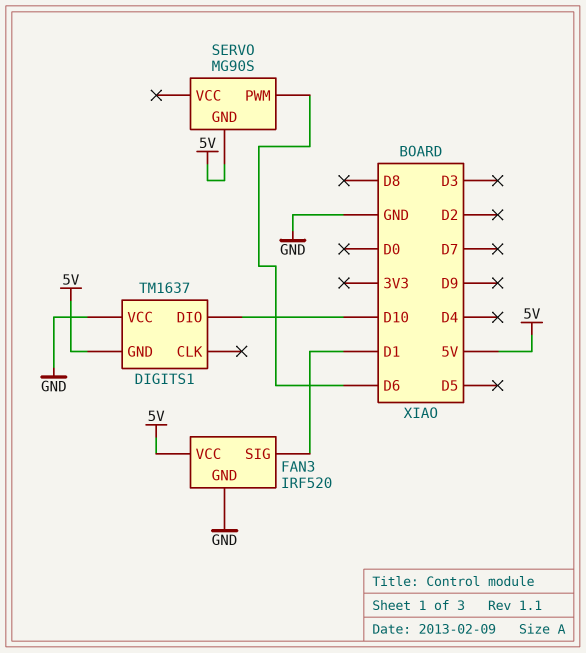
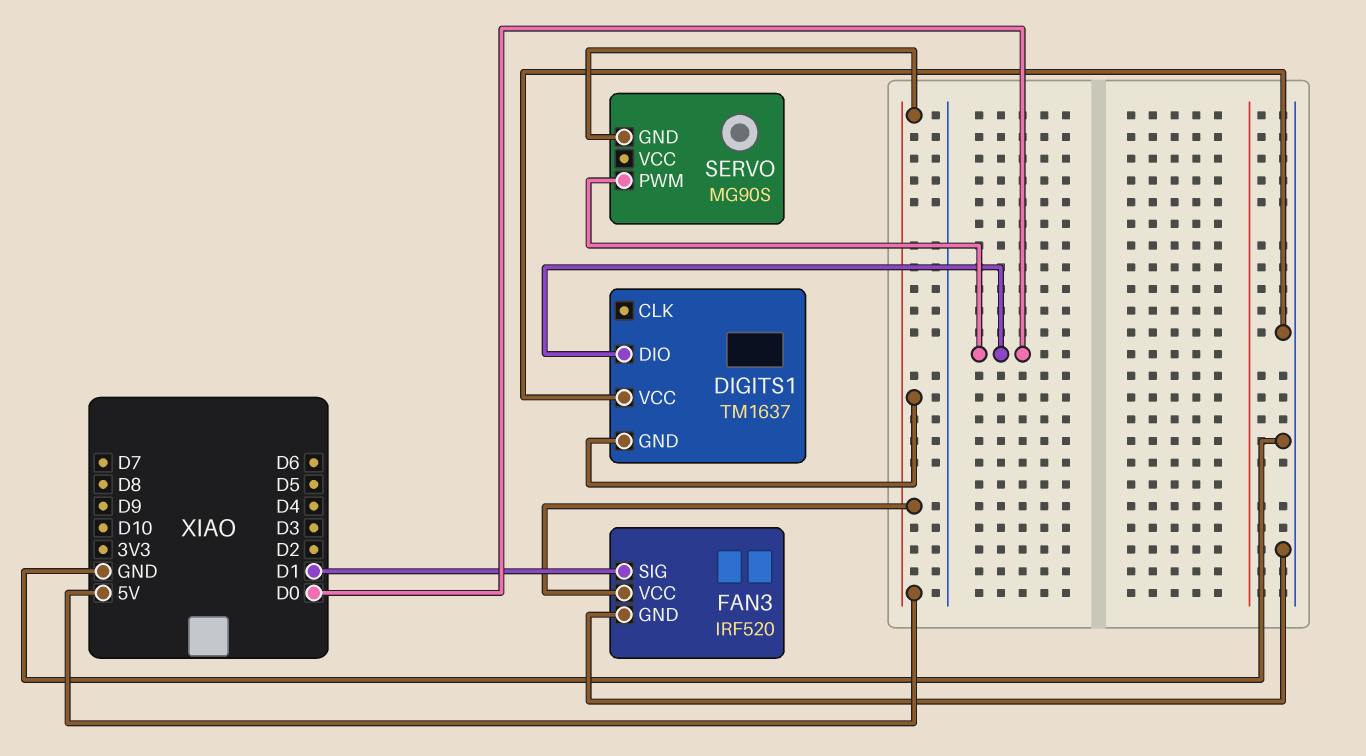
DIGITS1 pin DIO: D10 -> D0
SERVO pin PWM: D6 -> D0

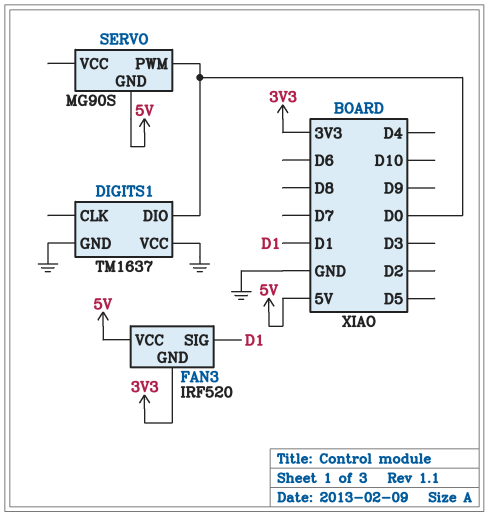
DIGITS1 pin GND: 5V -> GND
FAN3 pin GND: GND -> 3V3

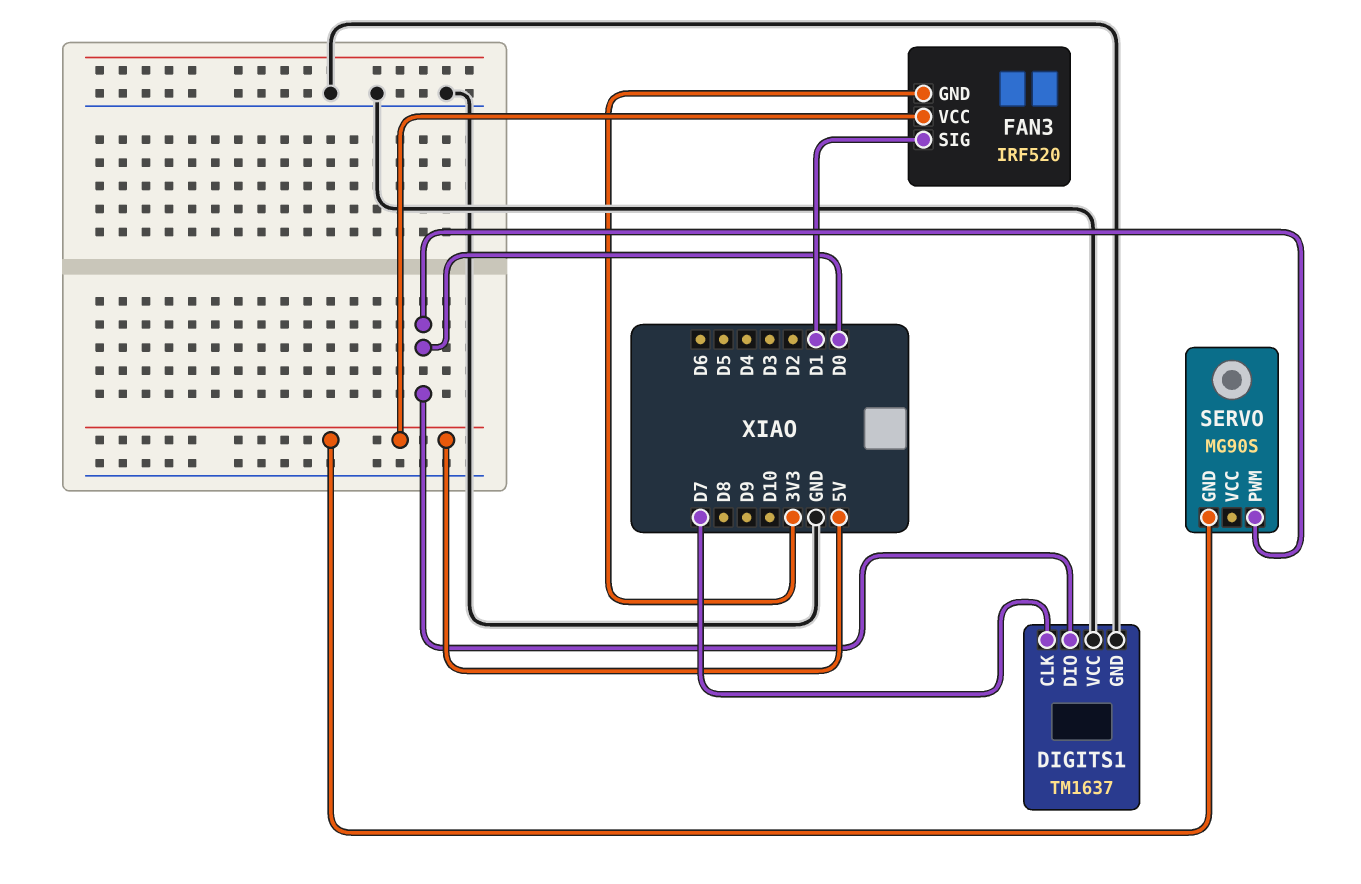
DIGITS1 pin CLK: none -> D7

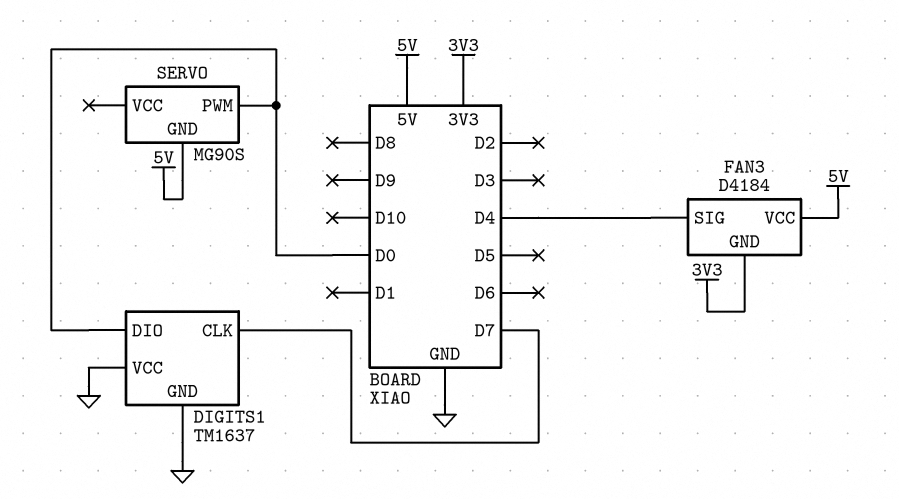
FAN3: IRF520 -> D4184
FAN3 pin SIG: D1 -> D4

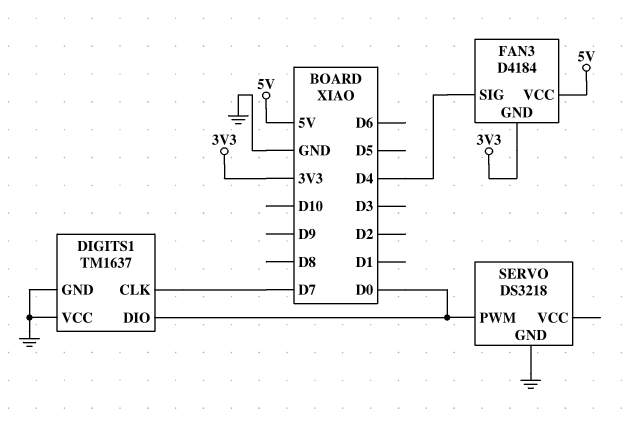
SERVO: MG90S -> DS3218
SERVO pin GND: 5V -> GND

